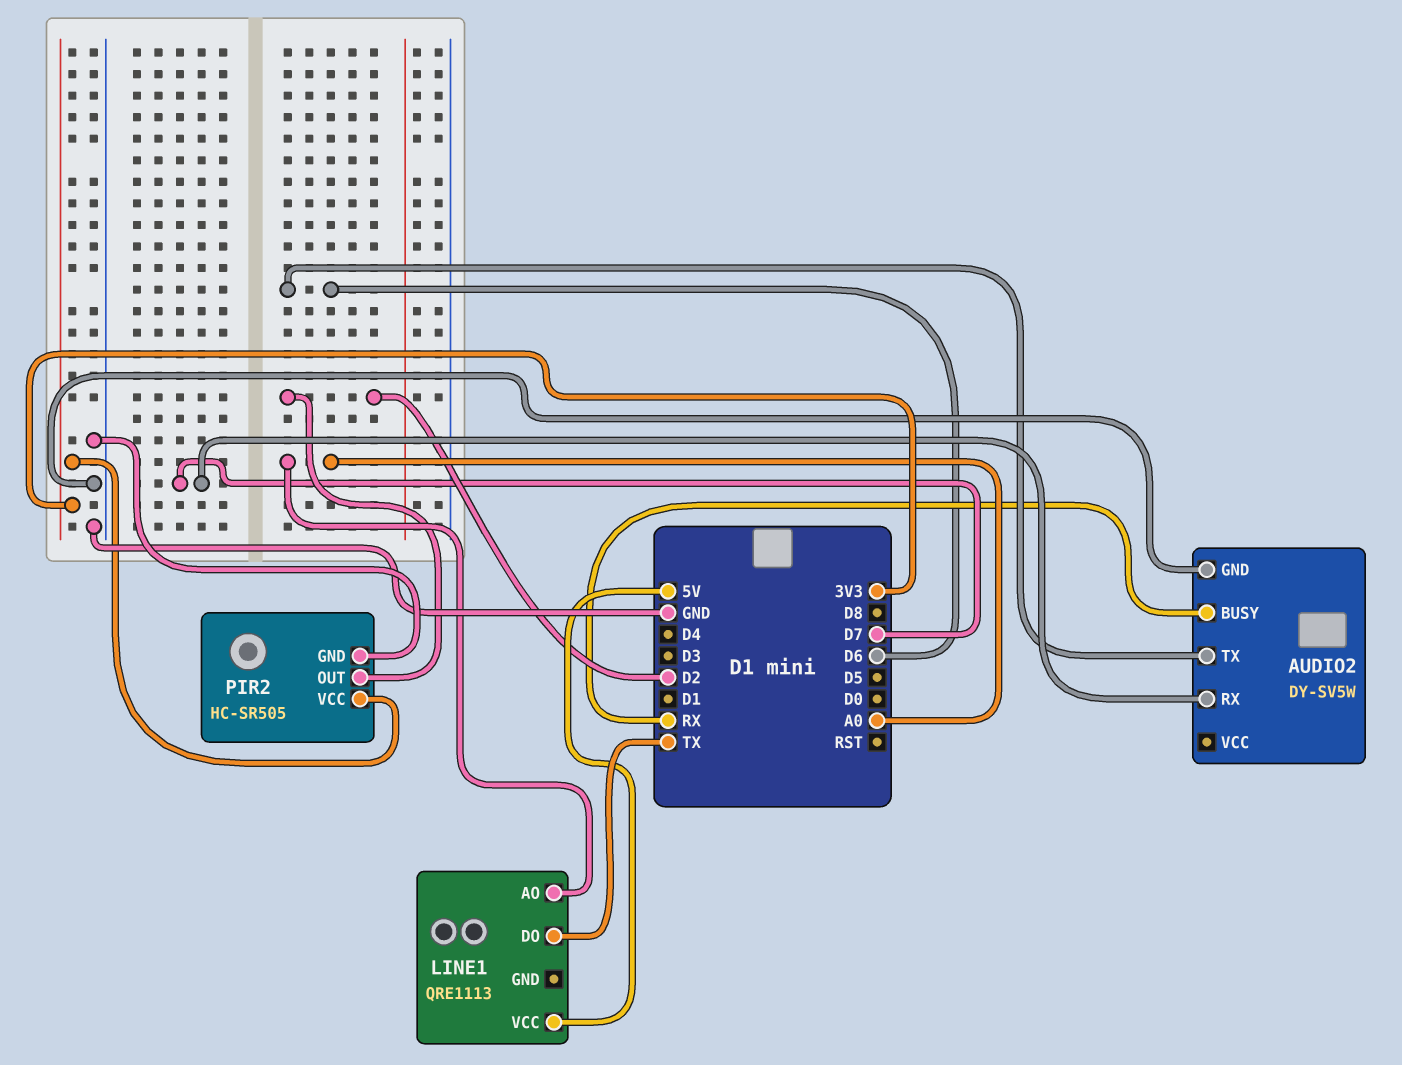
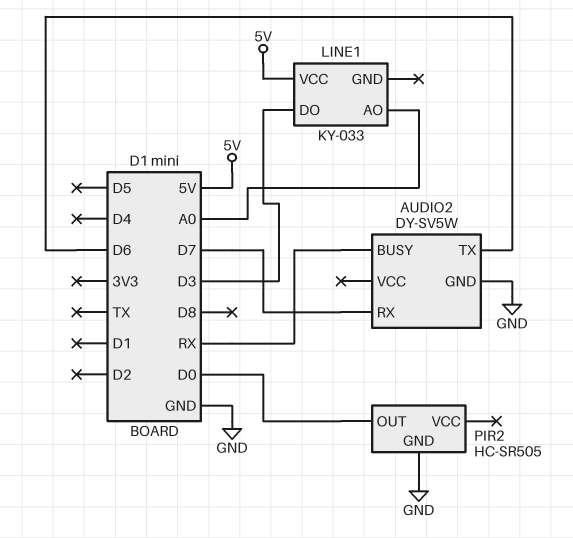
LINE1: QRE1113 -> KY-033
LINE1 pin DO: TX -> D3
PIR2 pin OUT: D2 -> D0
PIR2 pin VCC: 3V3 -> none

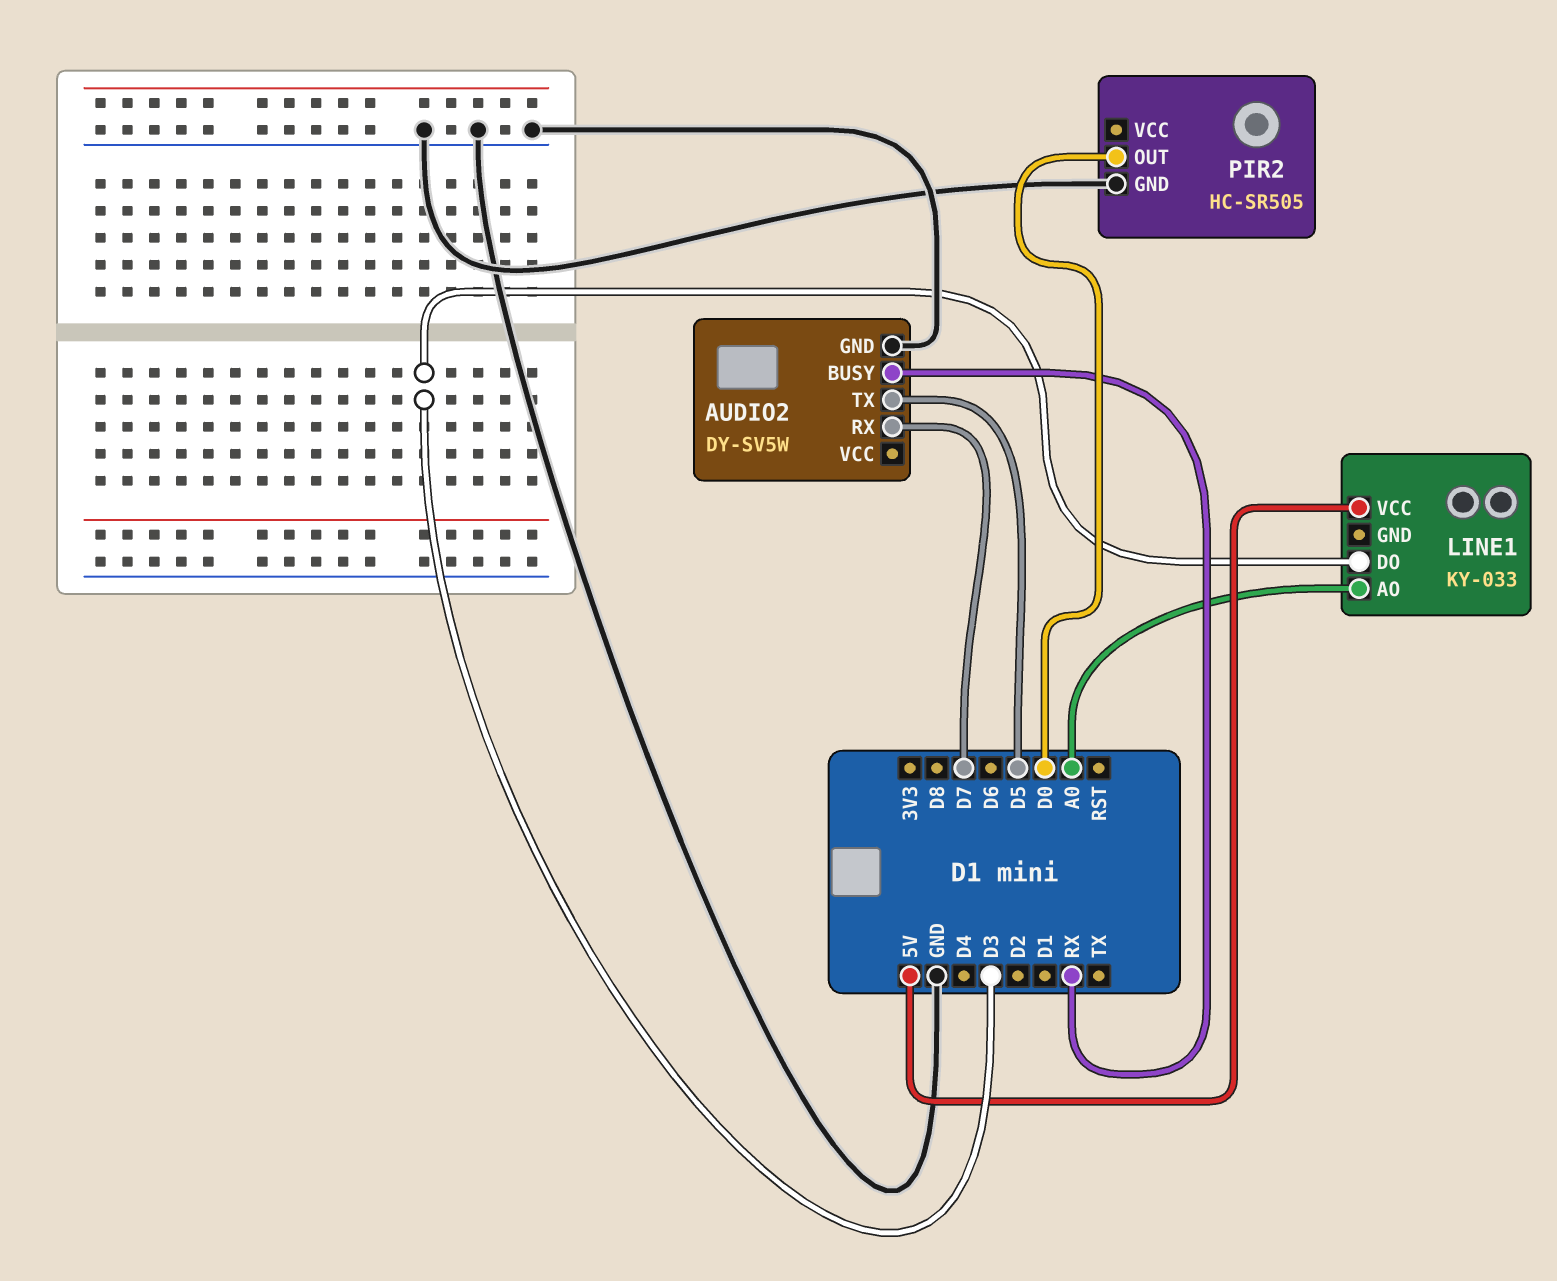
AUDIO2 pin TX: D6 -> D5

